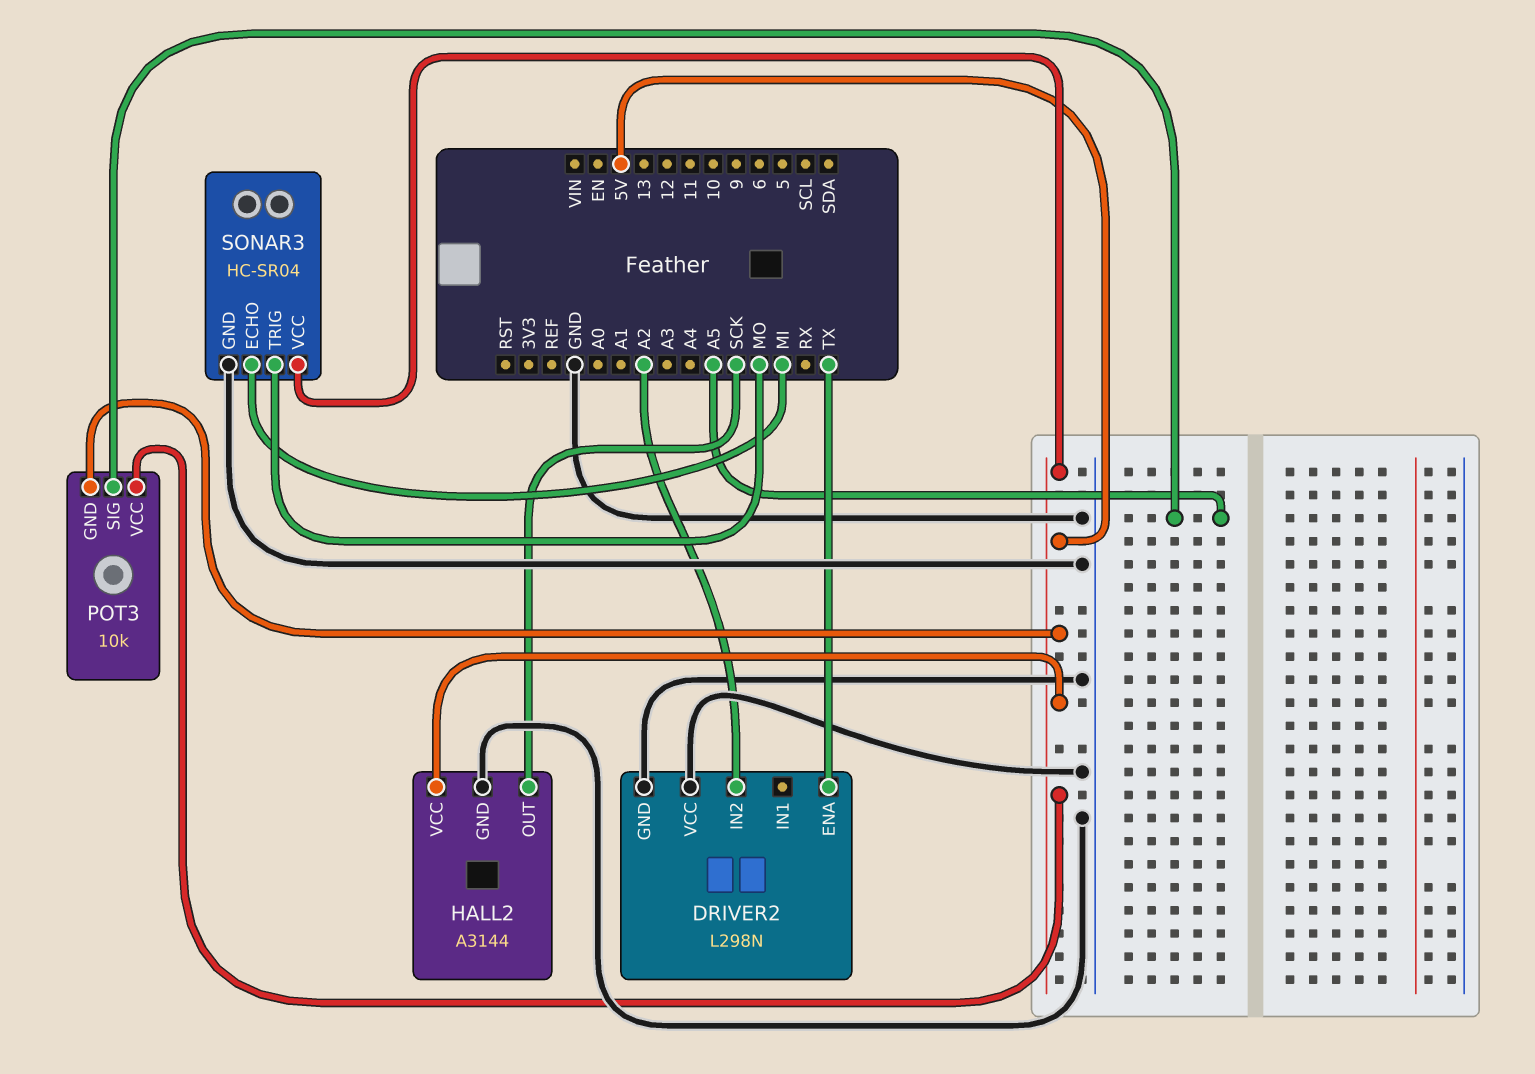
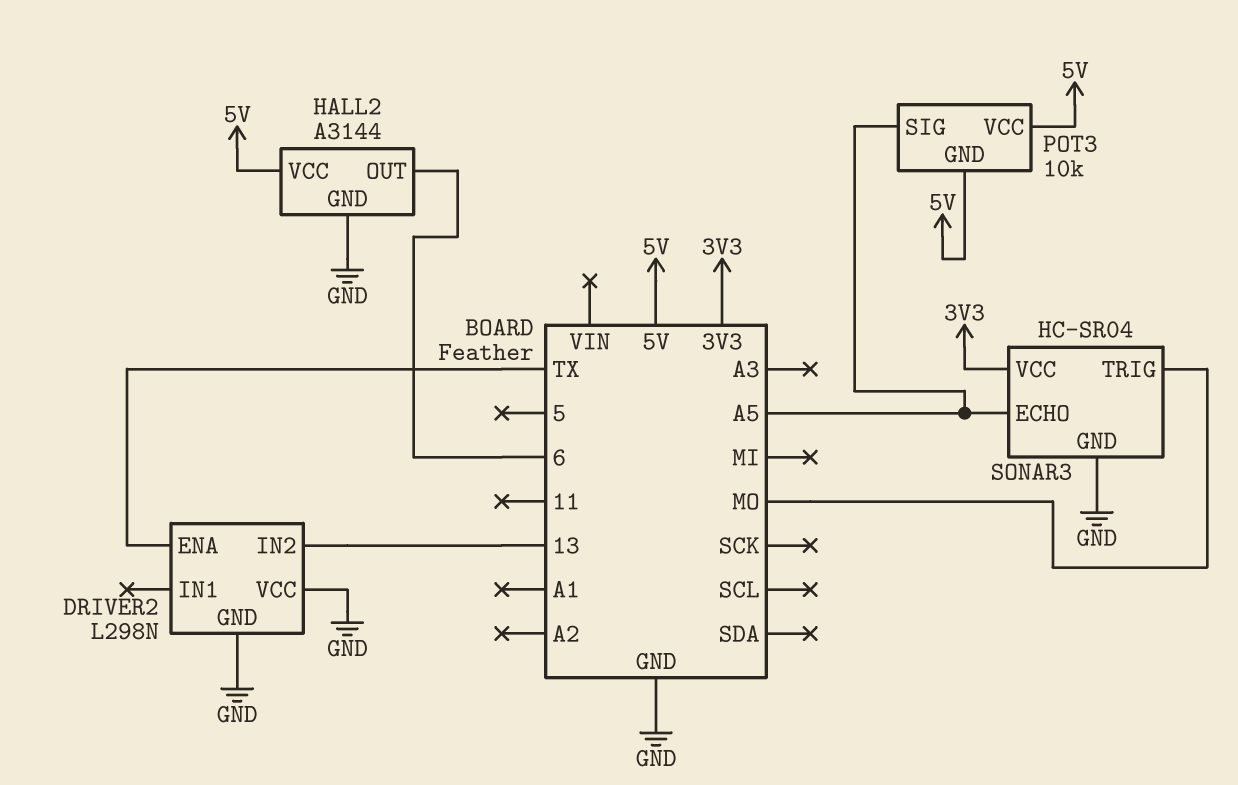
DRIVER2 pin IN2: A2 -> 13
HALL2 pin OUT: SCK -> 6
SONAR3 pin ECHO: MI -> A5
SONAR3 pin VCC: 5V -> 3V3

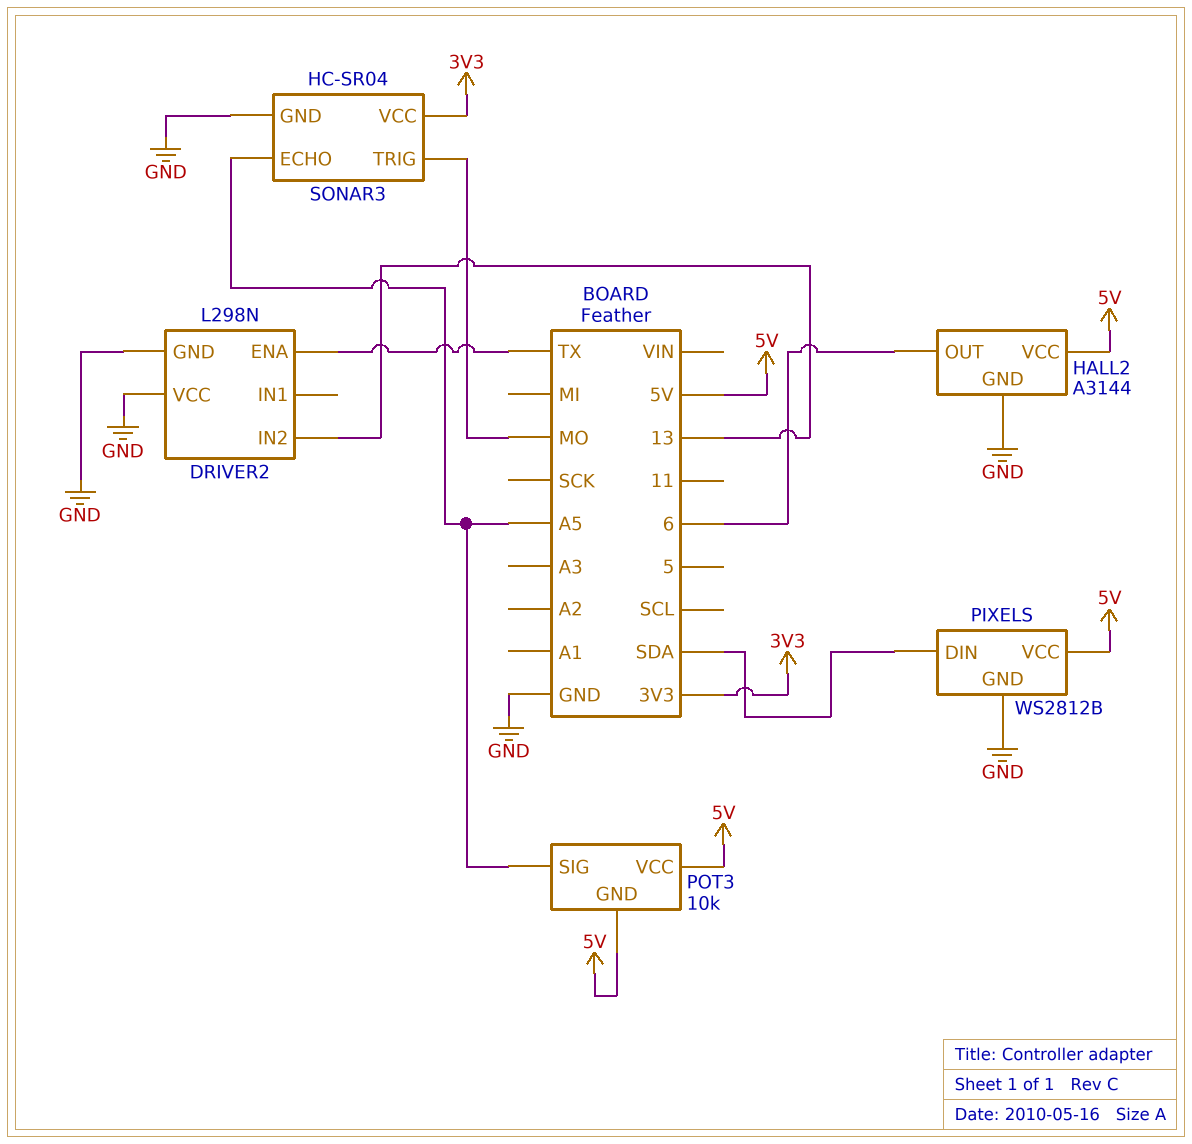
PIXELS: none -> WS2812B
PIXELS pin DIN: none -> SDA
PIXELS pin GND: none -> GND
PIXELS pin VCC: none -> 5V

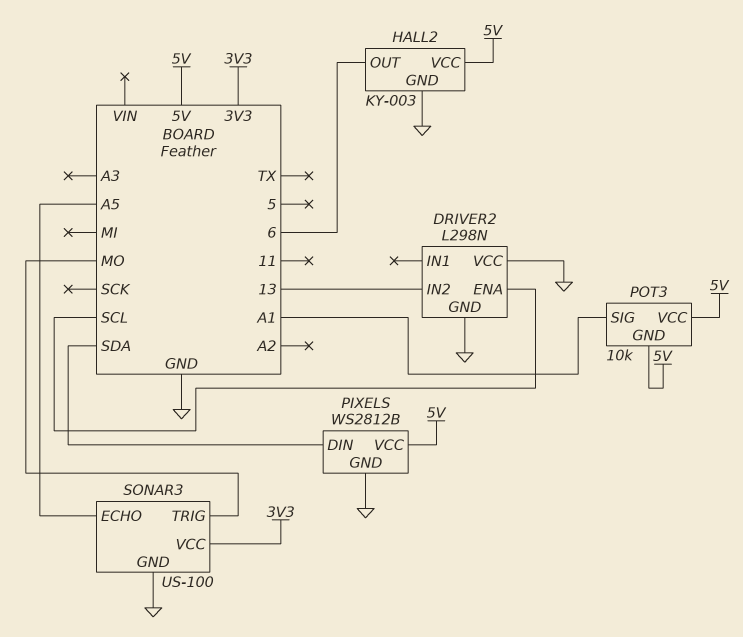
DRIVER2 pin ENA: TX -> SCL
HALL2: A3144 -> KY-003
POT3 pin SIG: A5 -> A1
SONAR3: HC-SR04 -> US-100

